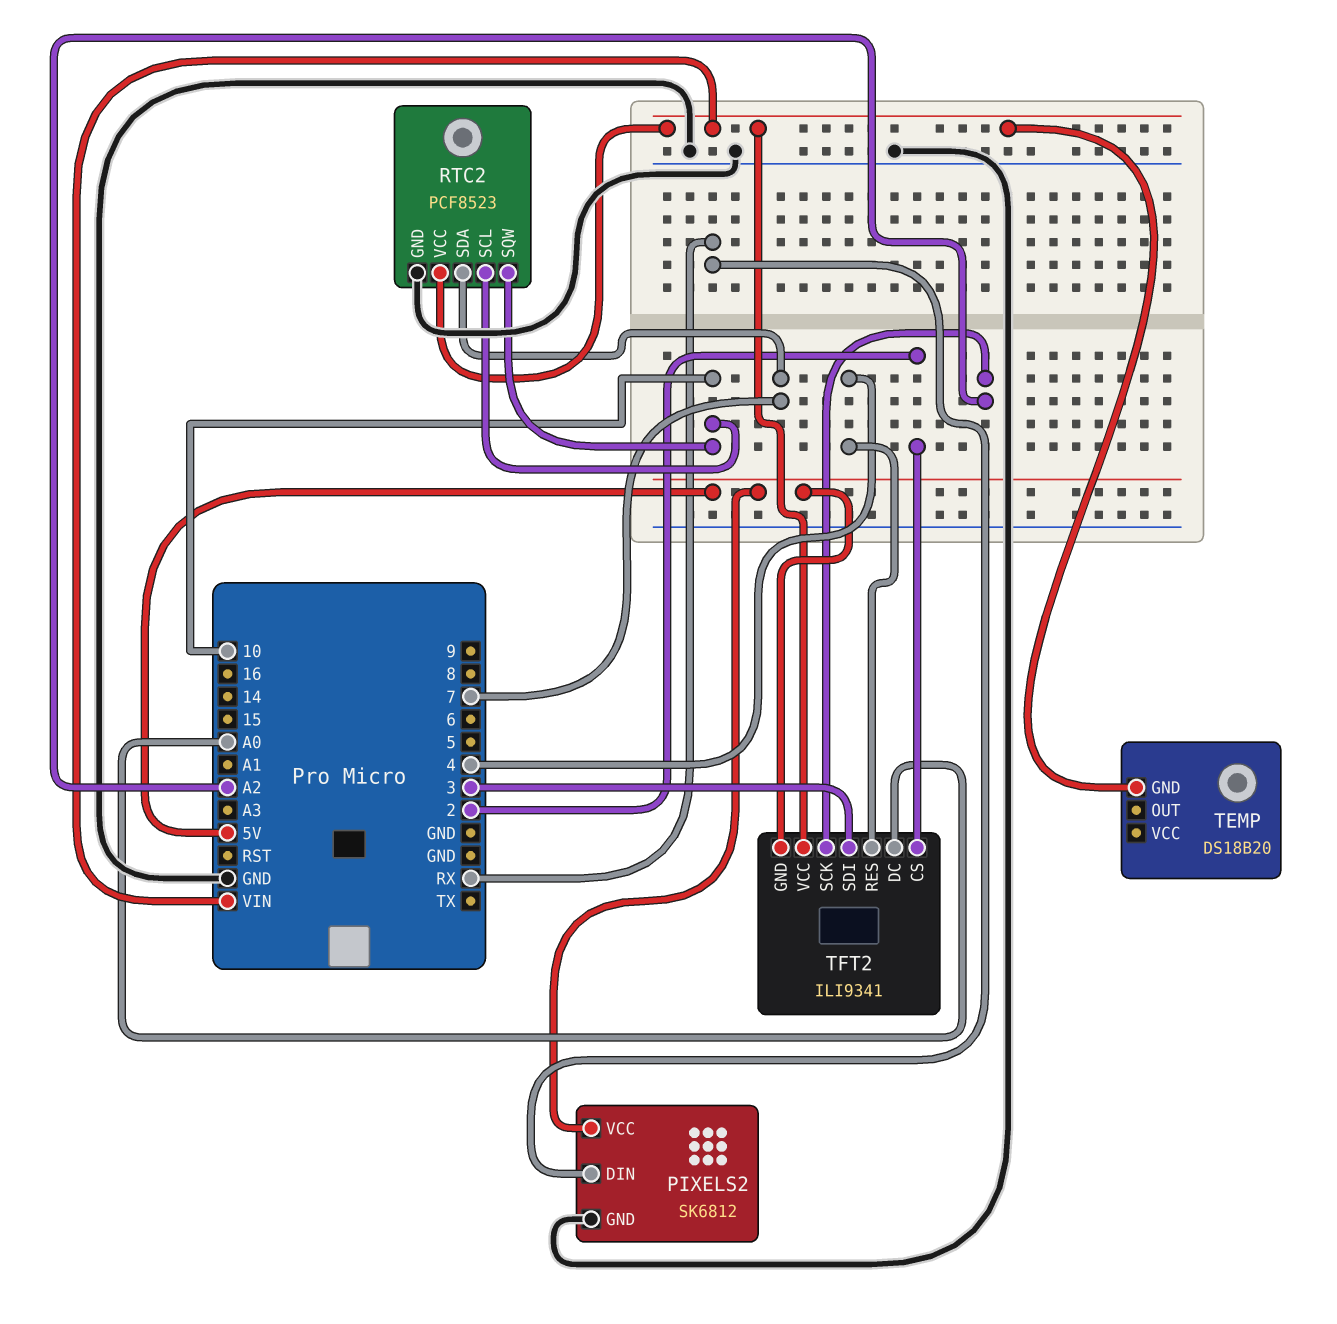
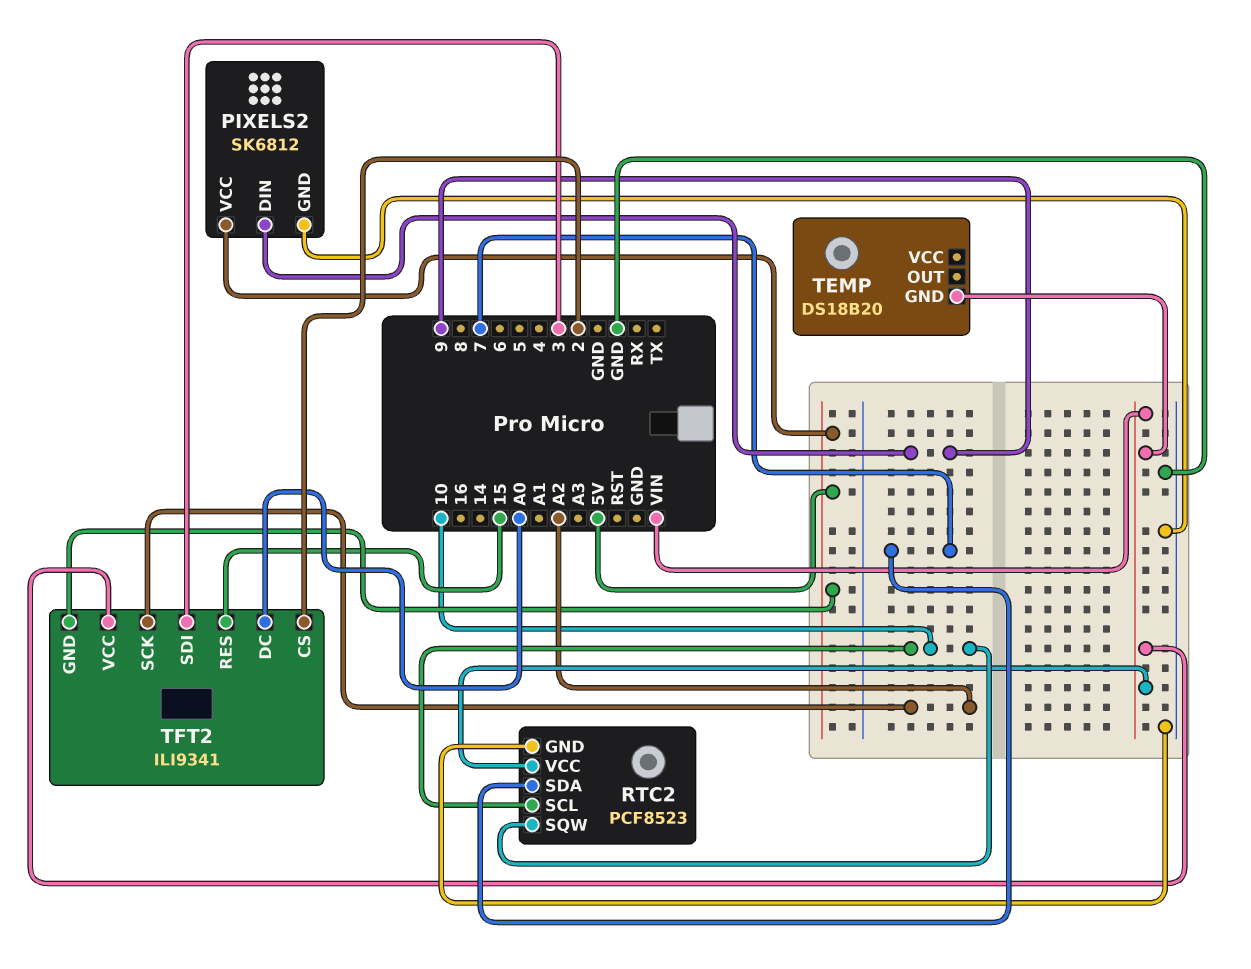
PIXELS2 pin DIN: RX -> 9
TFT2 pin RES: 4 -> 15

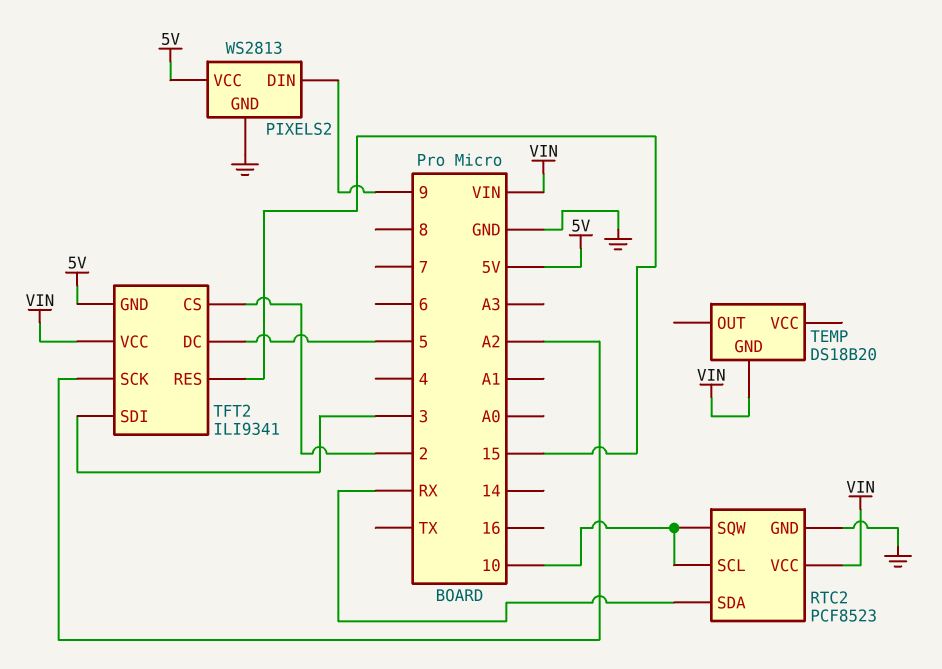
PIXELS2: SK6812 -> WS2813
RTC2 pin SDA: 7 -> RX
TFT2 pin DC: A0 -> 5

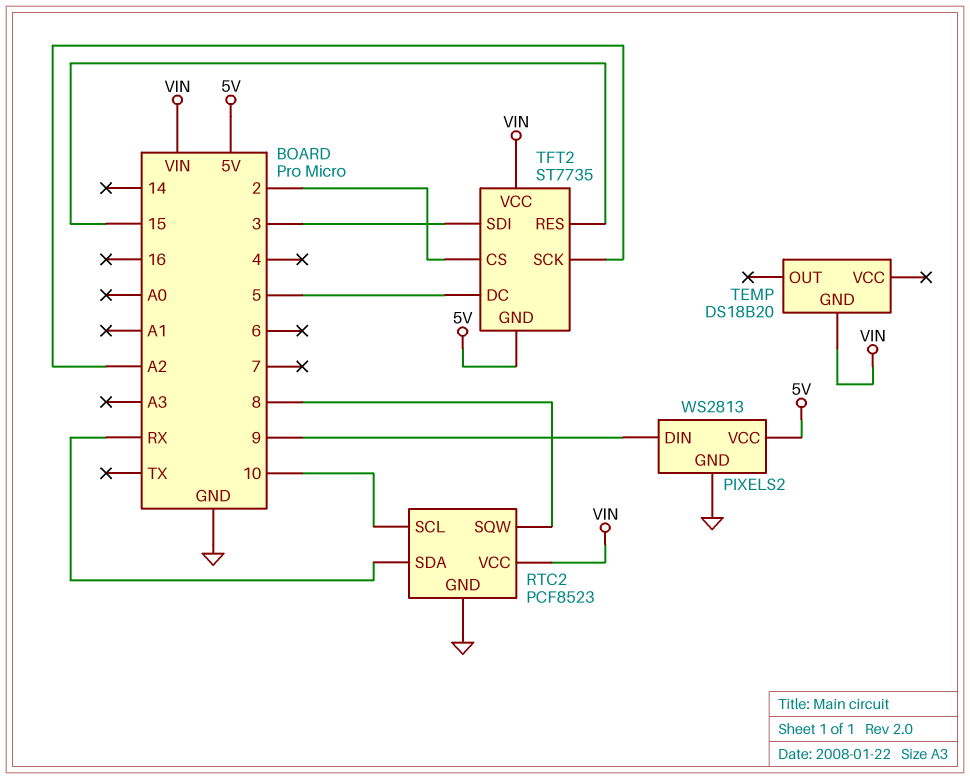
RTC2 pin SQW: 10 -> 8
TFT2: ILI9341 -> ST7735

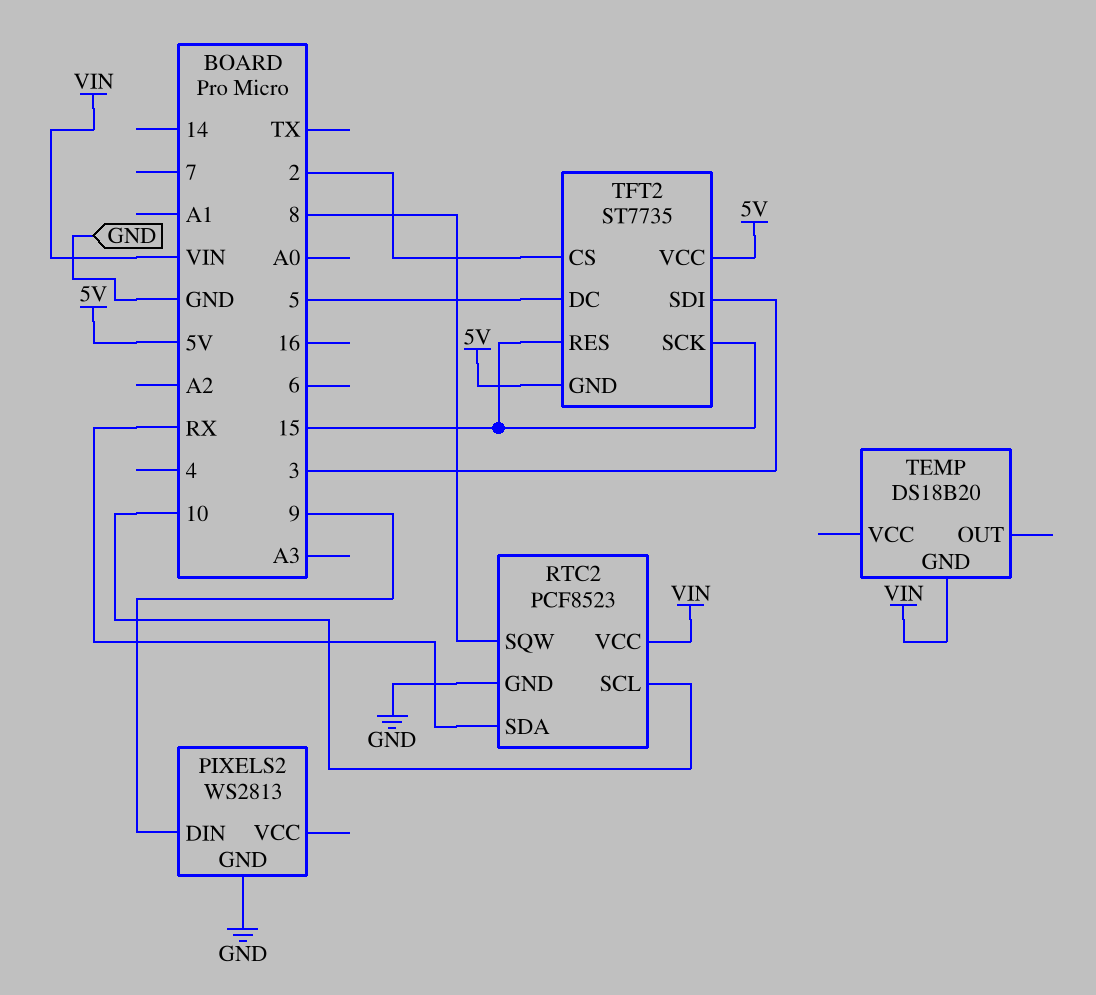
PIXELS2 pin VCC: 5V -> none
TFT2 pin SCK: A2 -> 15
TFT2 pin VCC: VIN -> 5V

